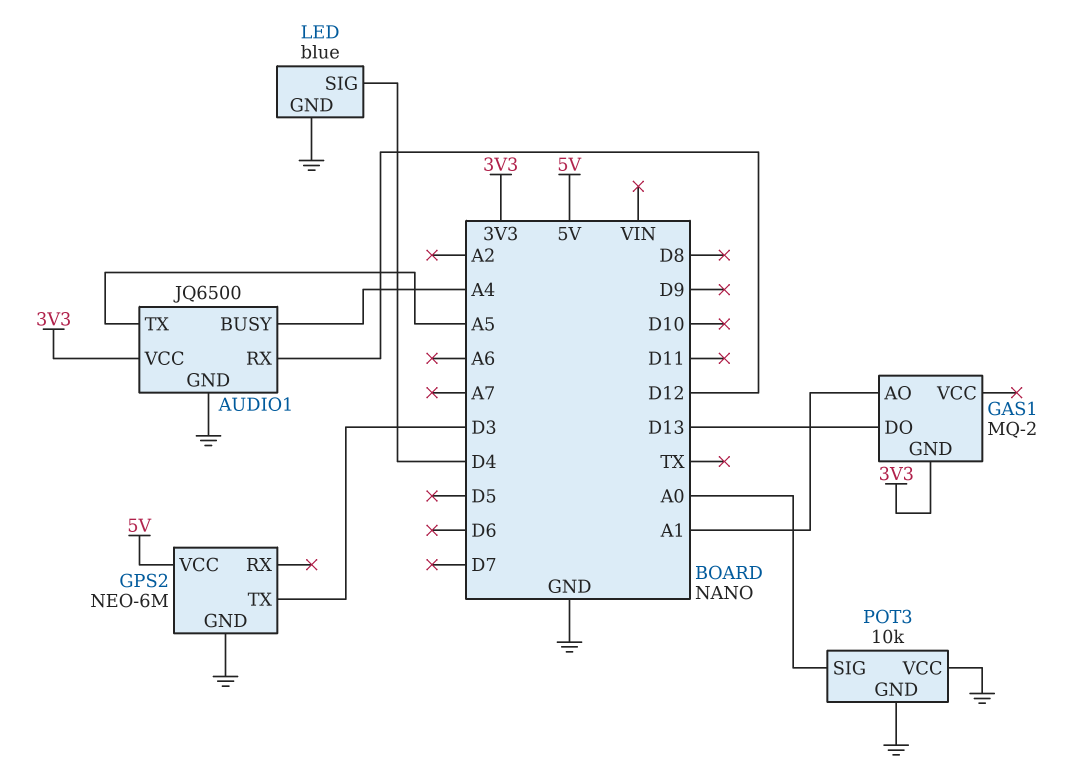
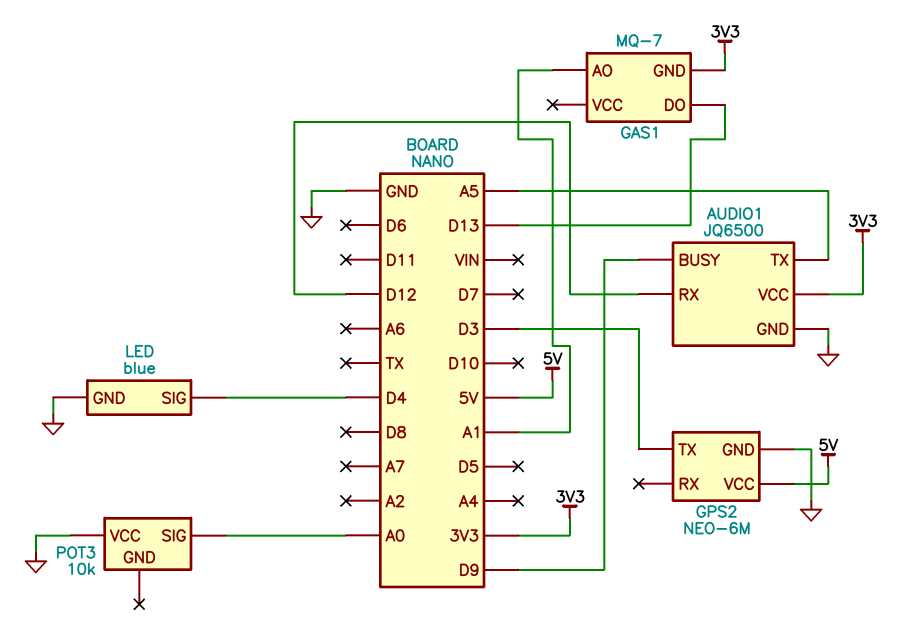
AUDIO1 pin BUSY: A4 -> D9
GAS1: MQ-2 -> MQ-7
POT3 pin GND: GND -> none

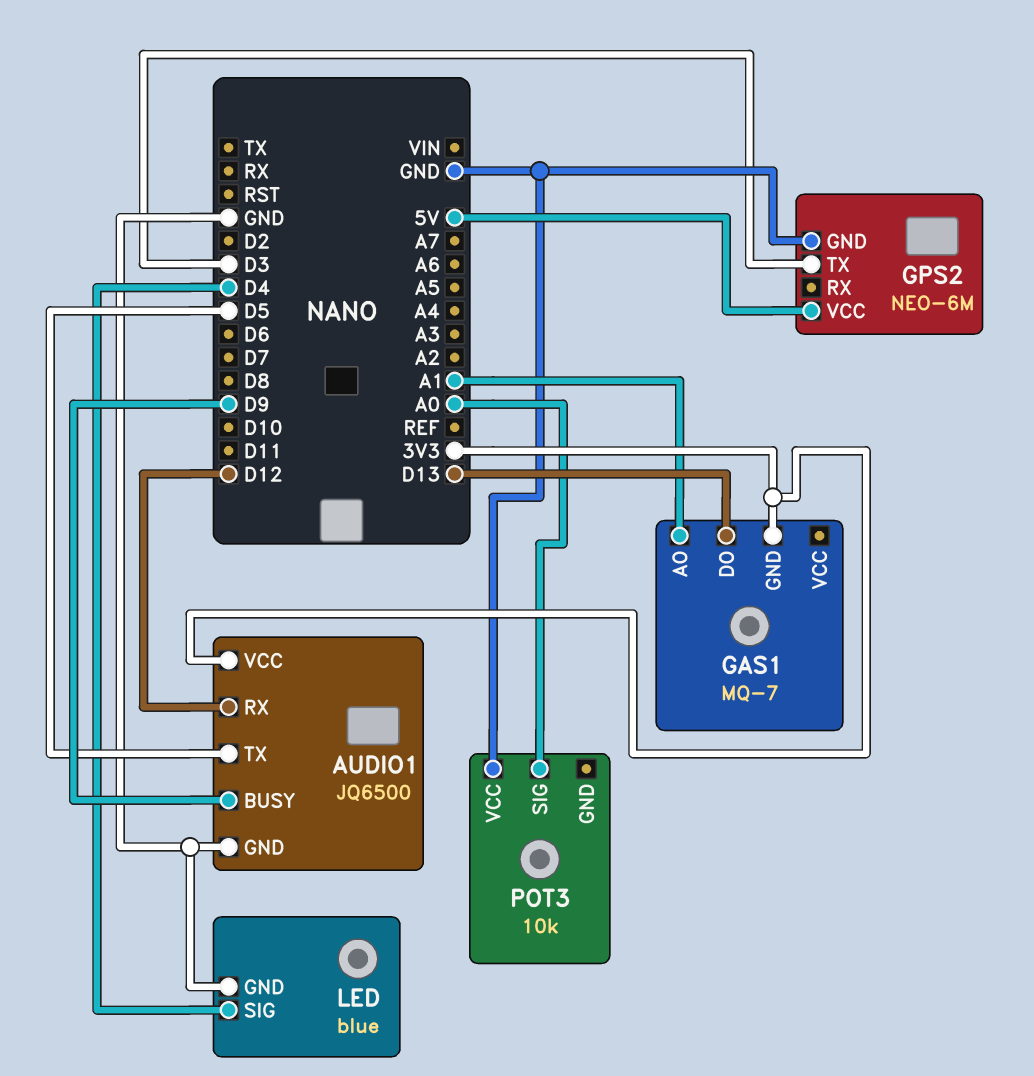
AUDIO1 pin TX: A5 -> D5

